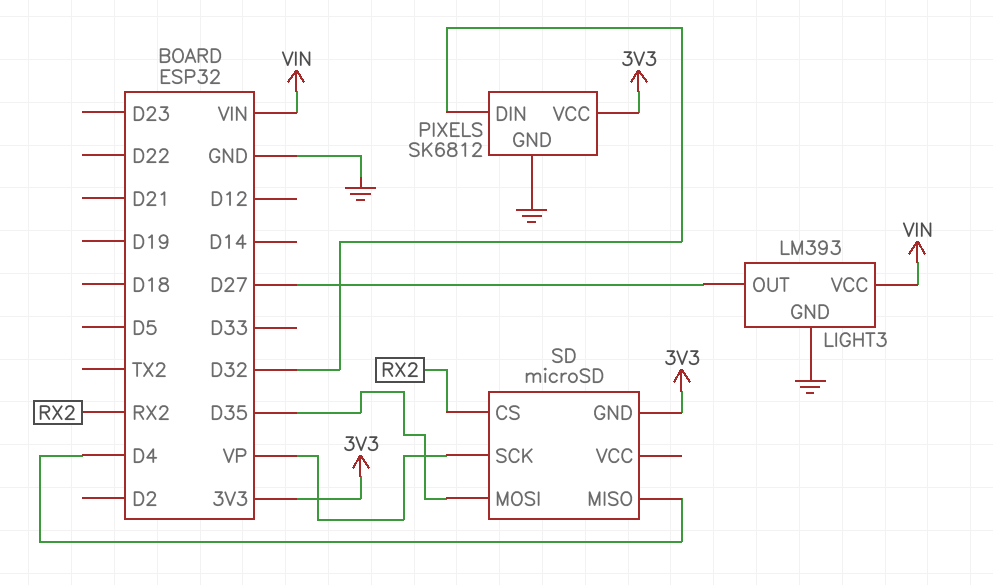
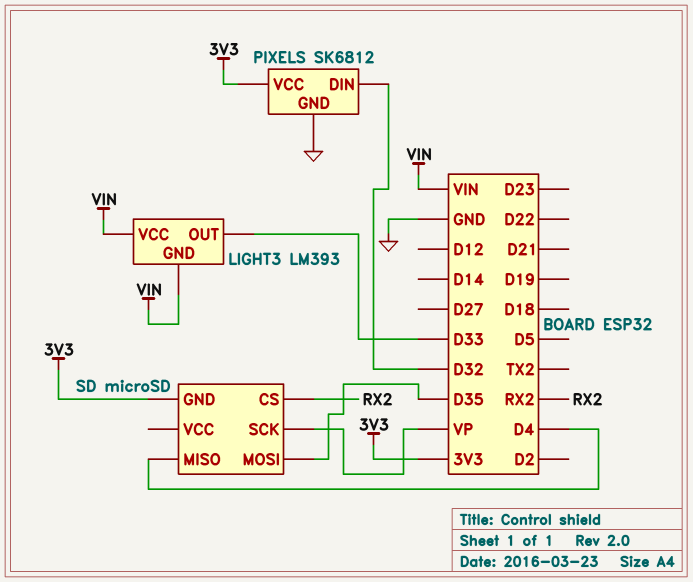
LIGHT3 pin GND: GND -> VIN
LIGHT3 pin OUT: D27 -> D33

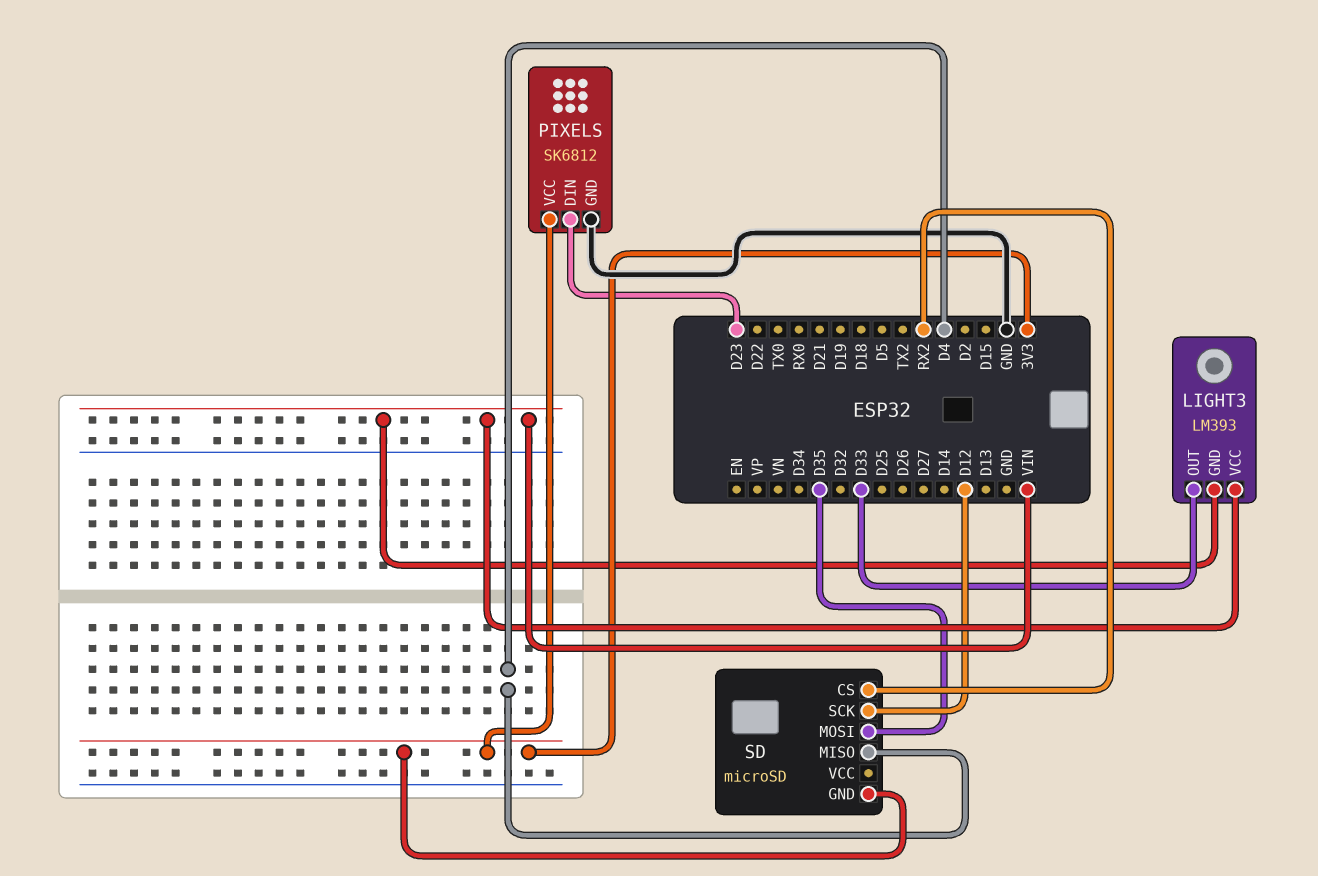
PIXELS pin DIN: D32 -> D23
SD pin SCK: VP -> D12

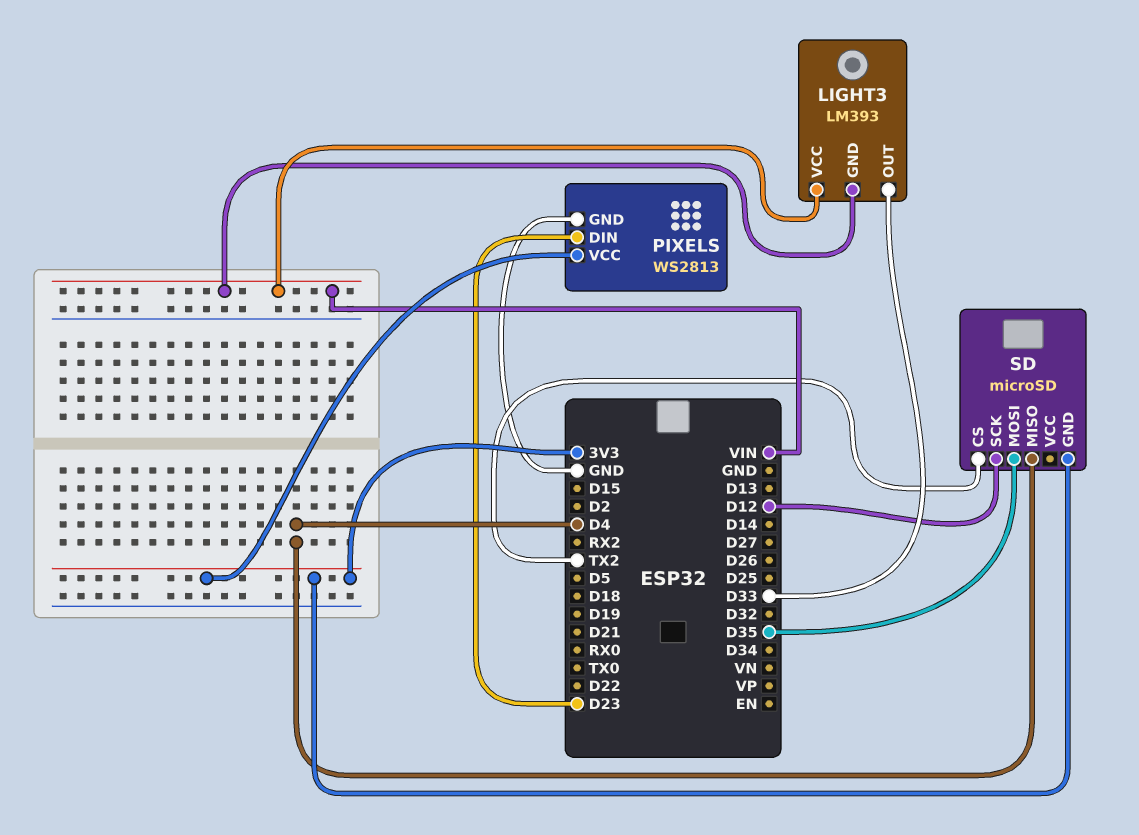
PIXELS: SK6812 -> WS2813
SD pin CS: RX2 -> TX2

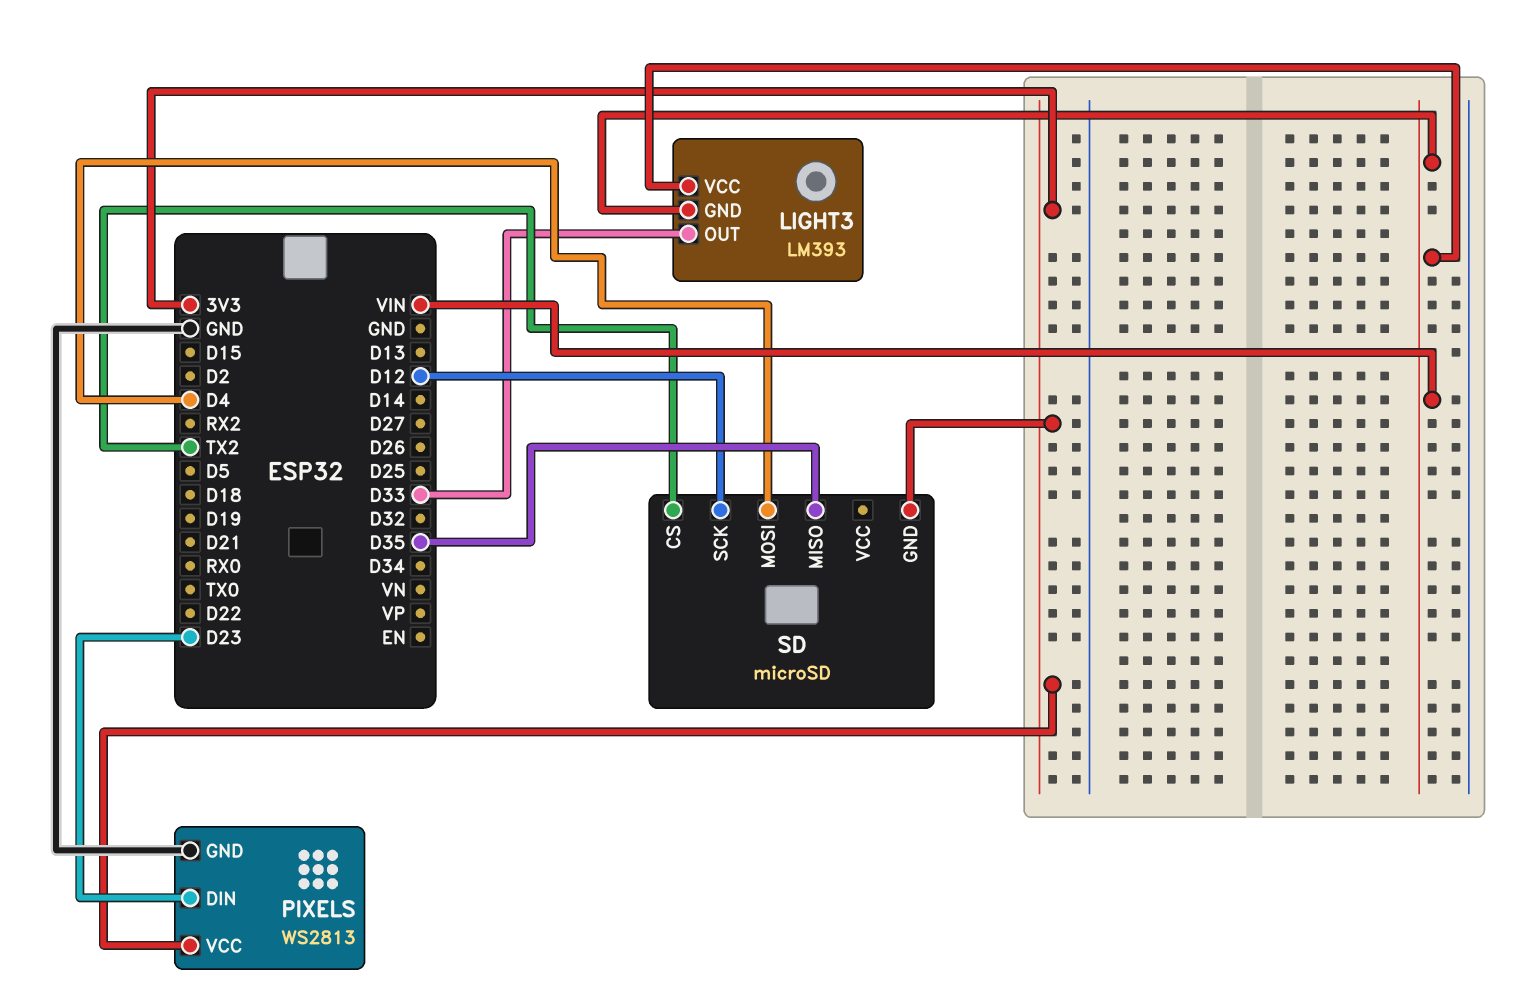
SD pin MISO: D4 -> D35
SD pin MOSI: D35 -> D4

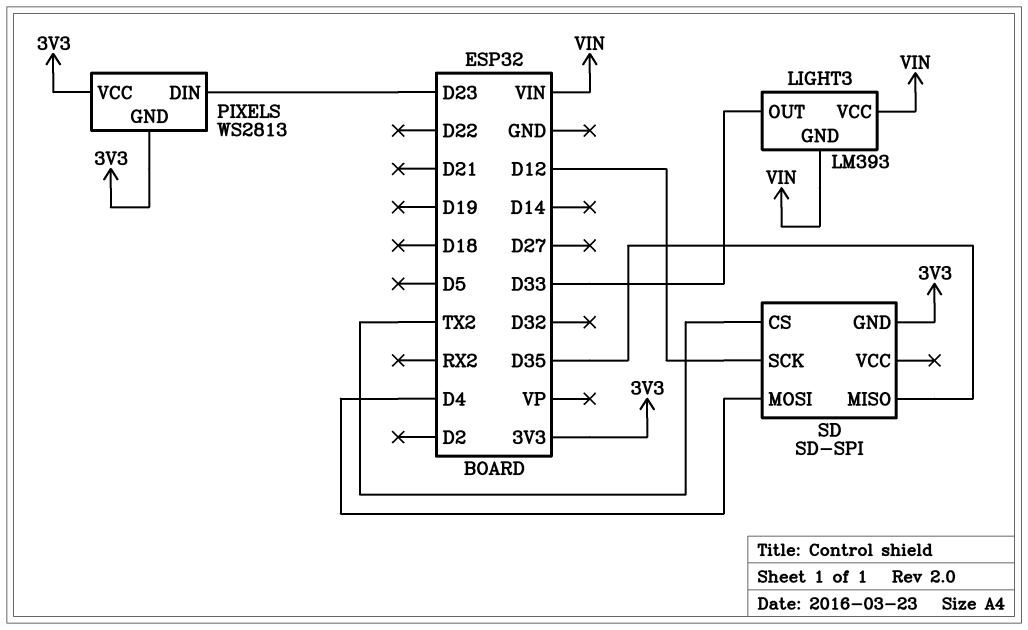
PIXELS pin GND: GND -> 3V3
SD: microSD -> SD-SPI

